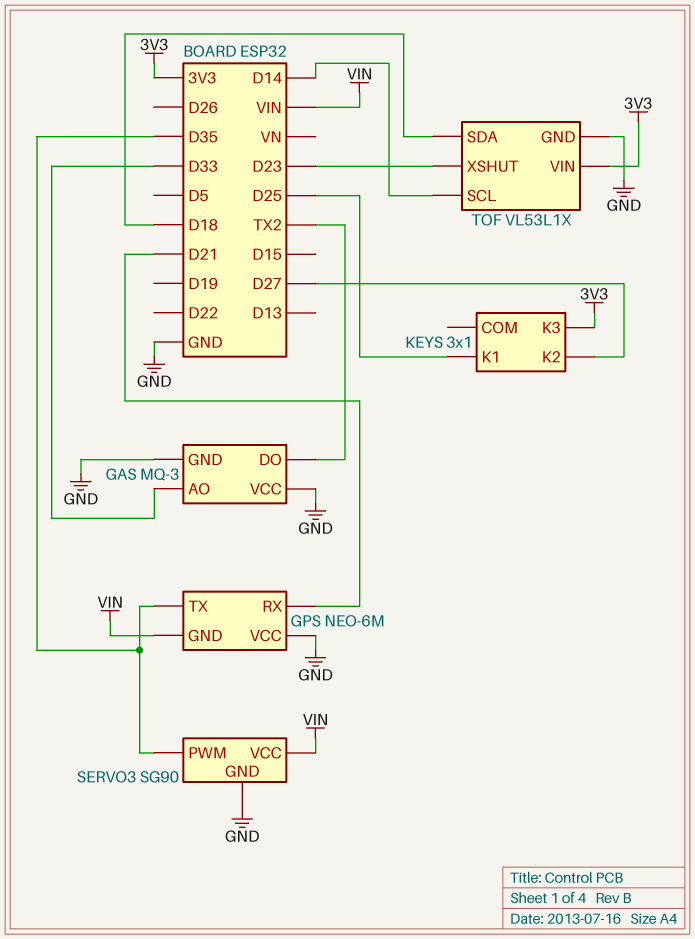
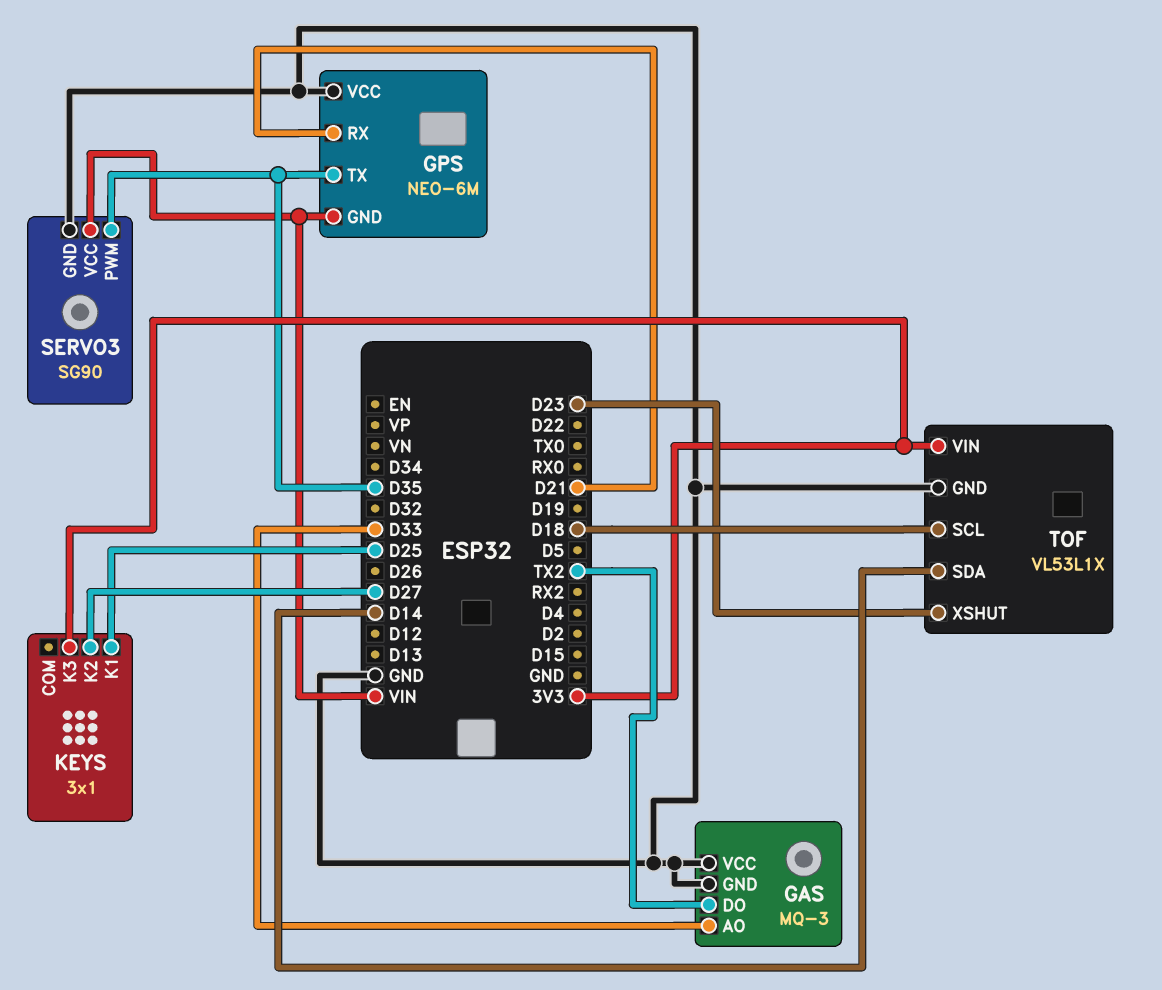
TOF pin SCL: D14 -> D18
TOF pin SDA: D18 -> D14

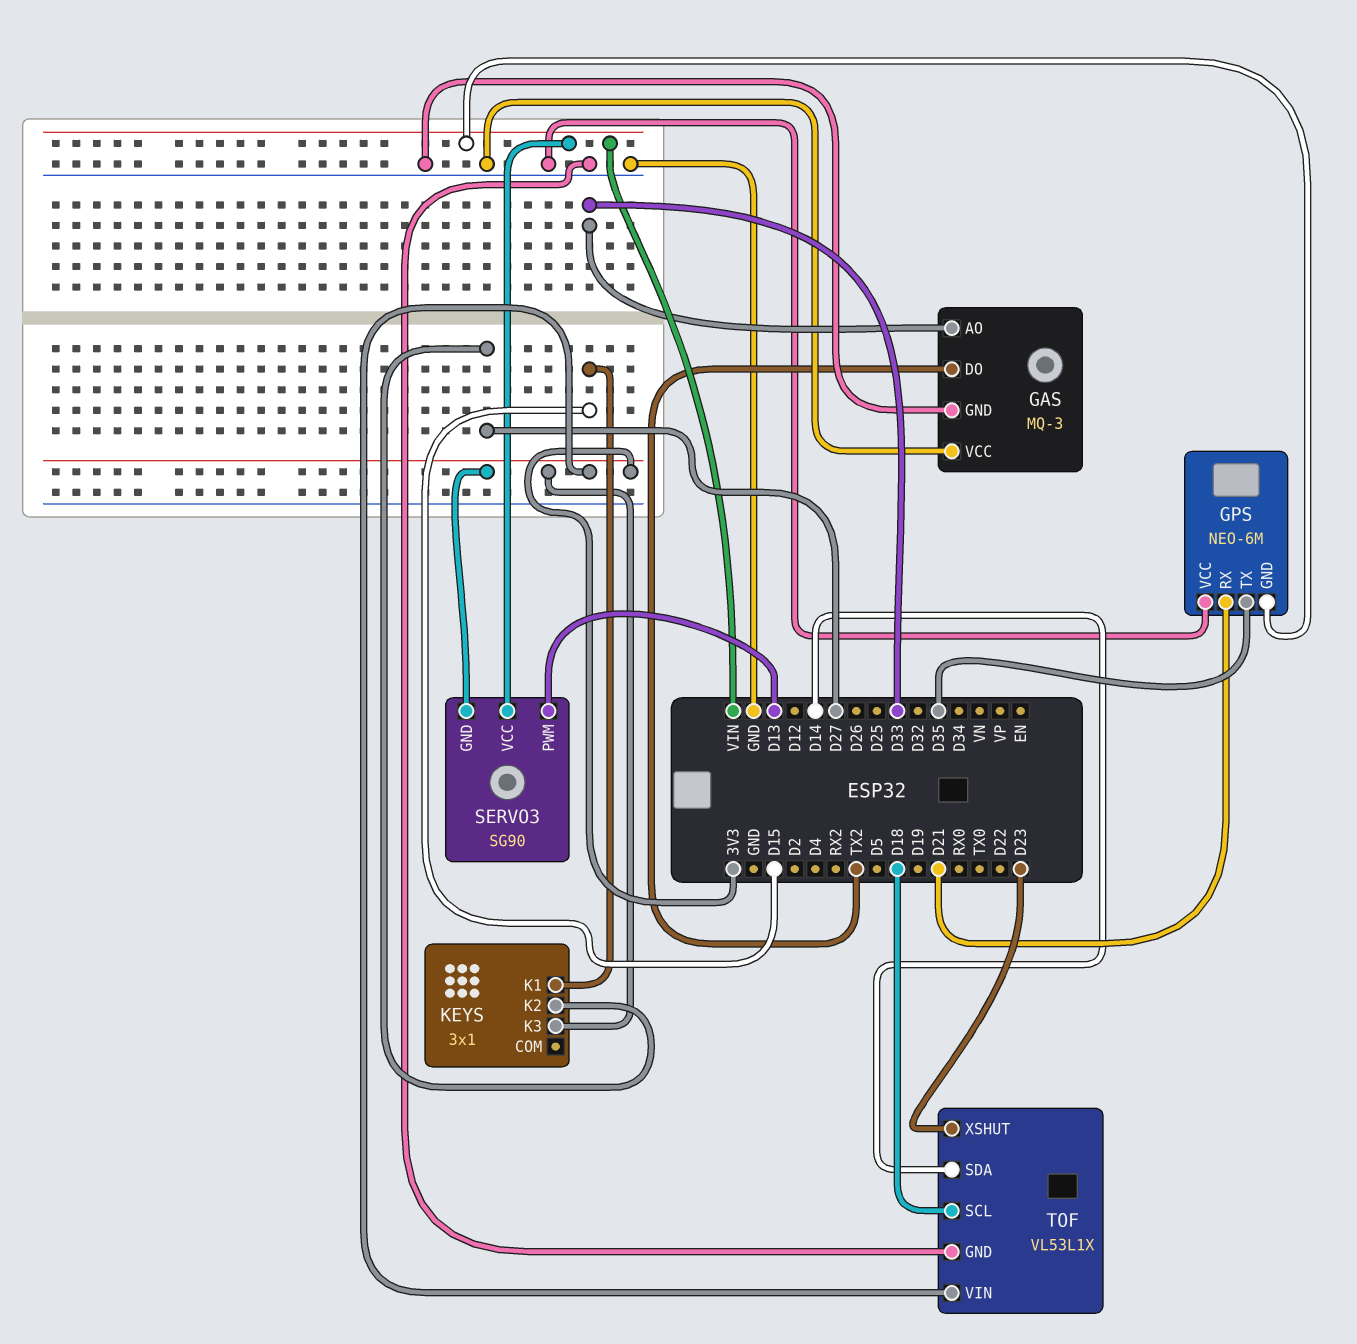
KEYS pin K1: D25 -> D15
SERVO3 pin GND: GND -> 3V3
SERVO3 pin PWM: D35 -> D13

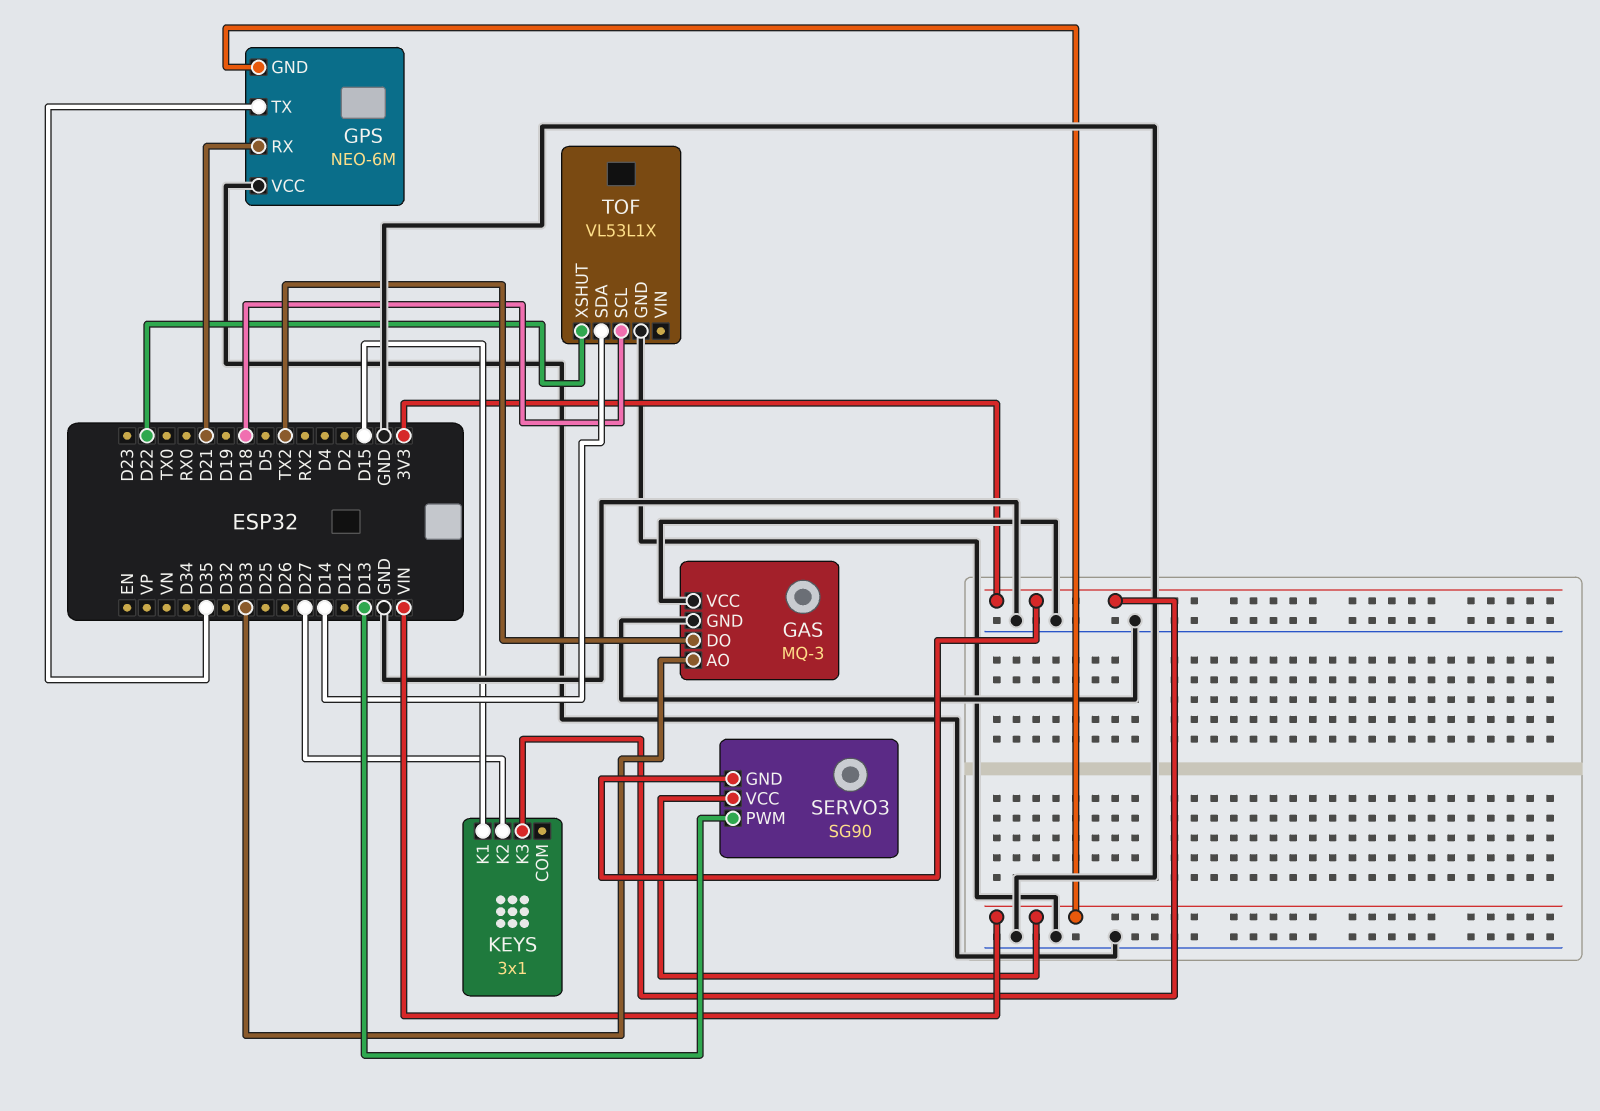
TOF pin VIN: 3V3 -> none
TOF pin XSHUT: D23 -> D22

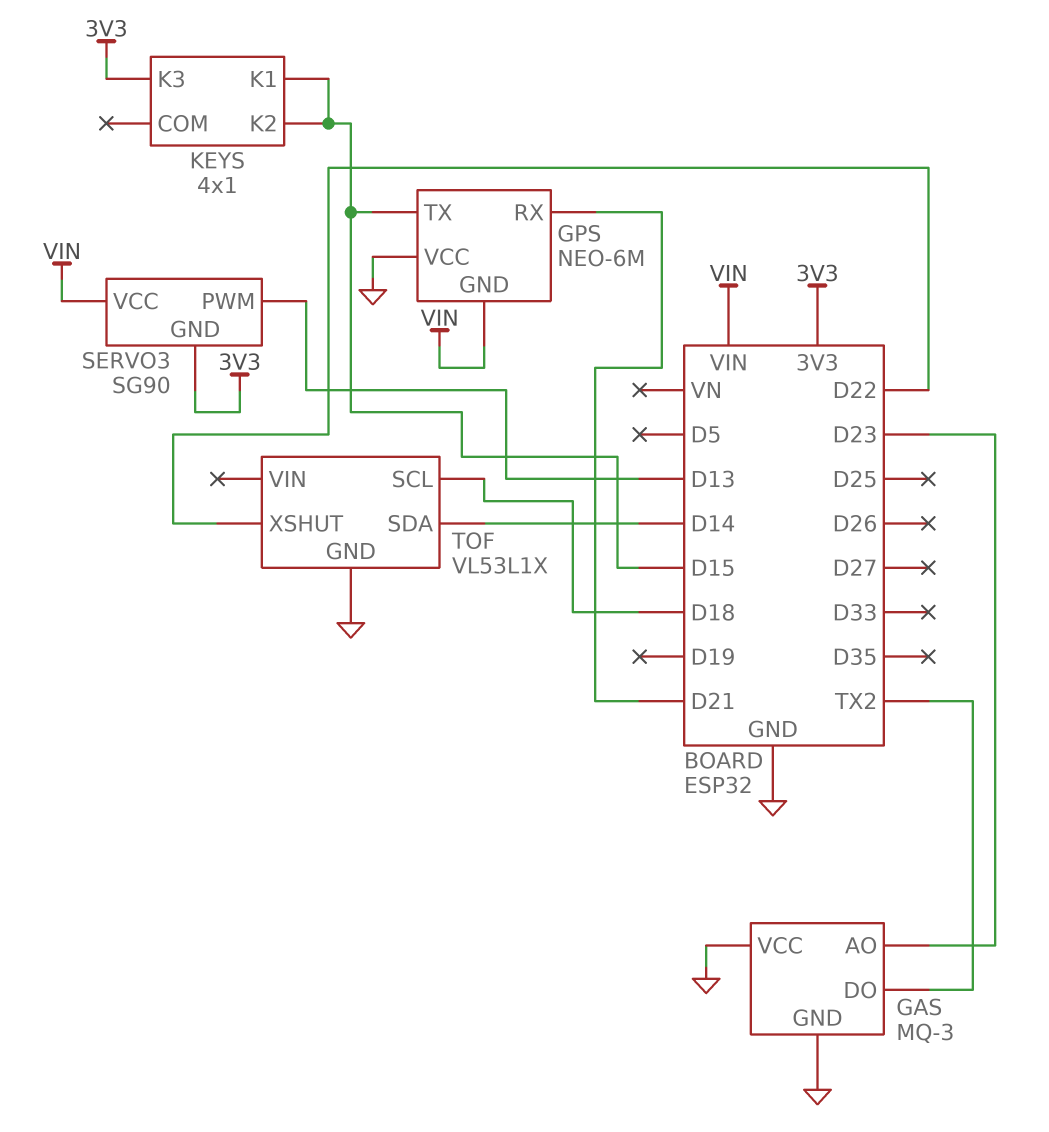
GAS pin AO: D33 -> D23
GPS pin TX: D35 -> D15
KEYS: 3x1 -> 4x1
KEYS pin K2: D27 -> D15

